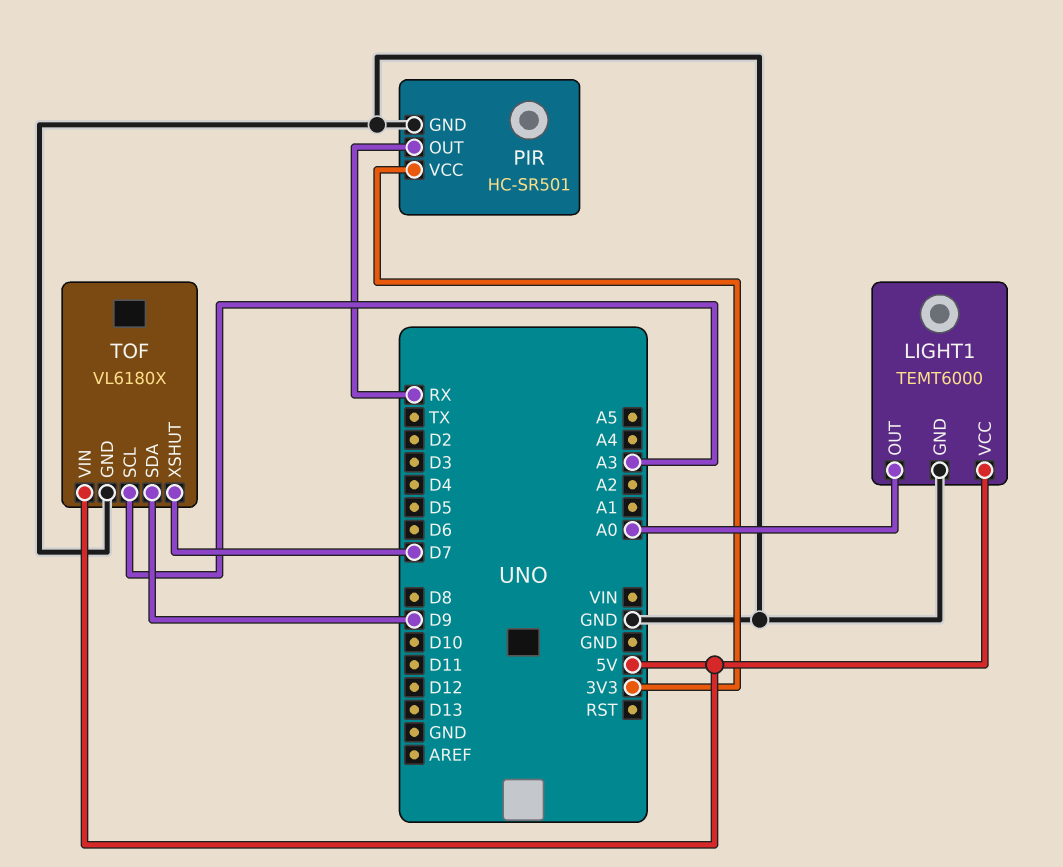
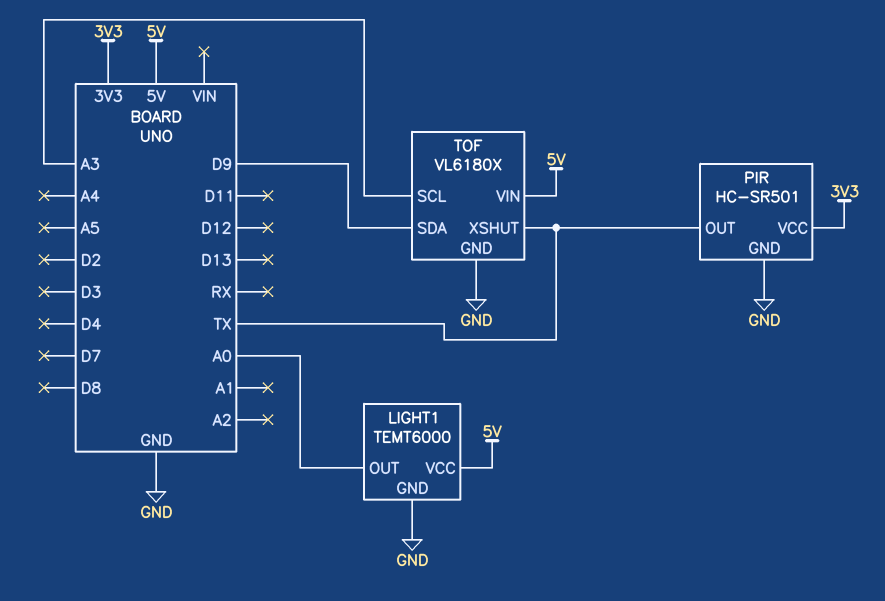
PIR pin OUT: RX -> TX
TOF pin XSHUT: D7 -> TX

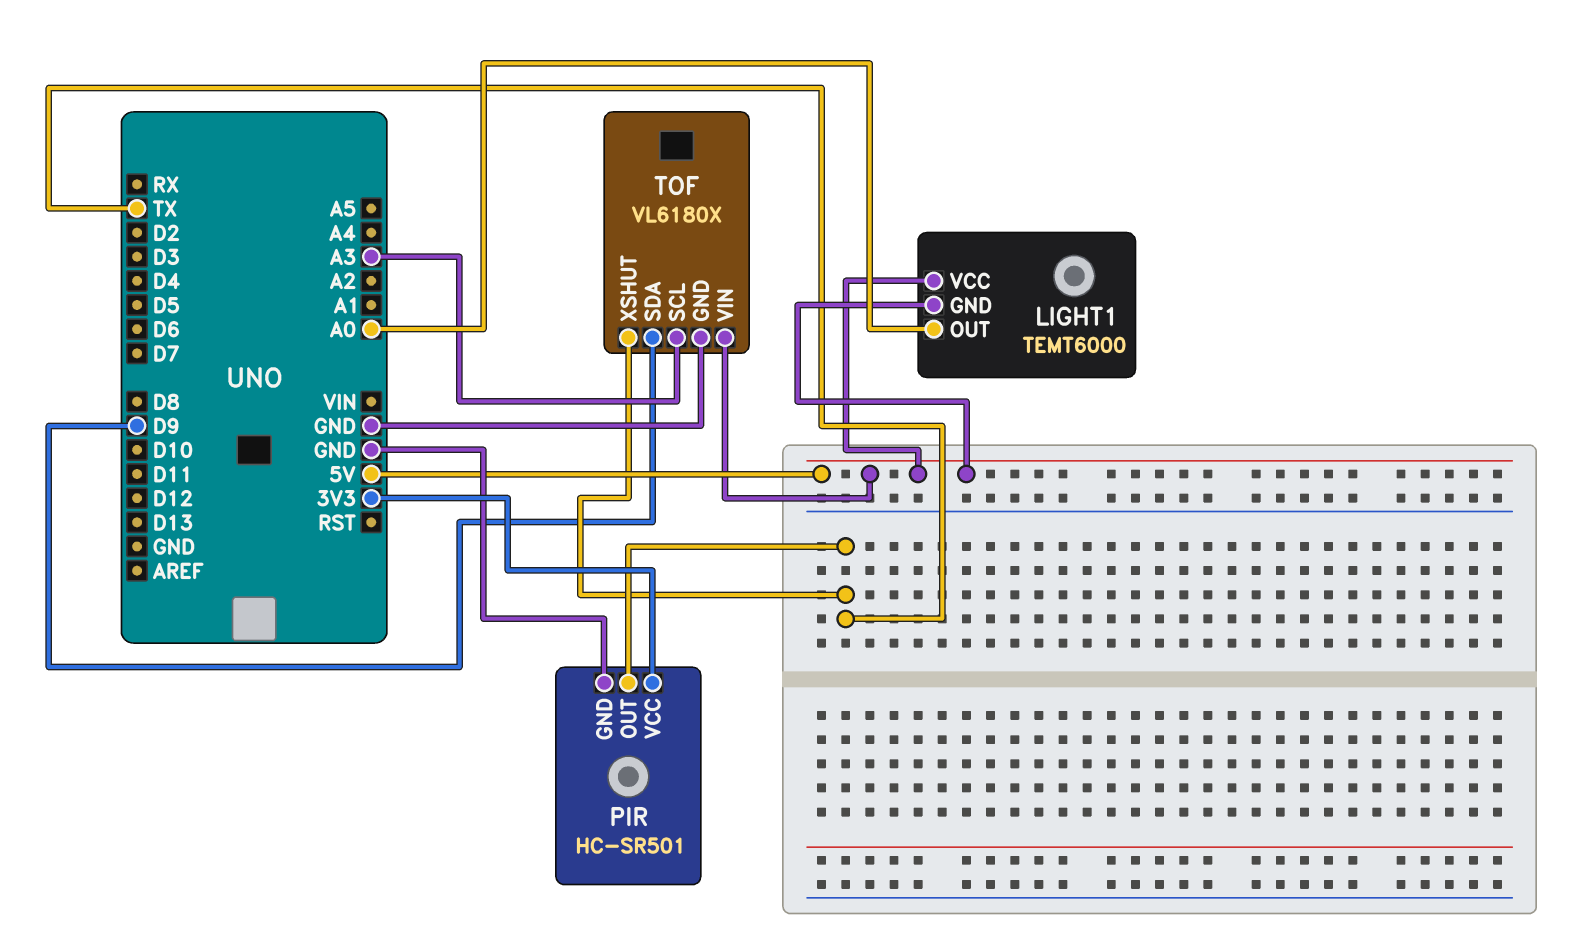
LIGHT1 pin GND: GND -> 5V

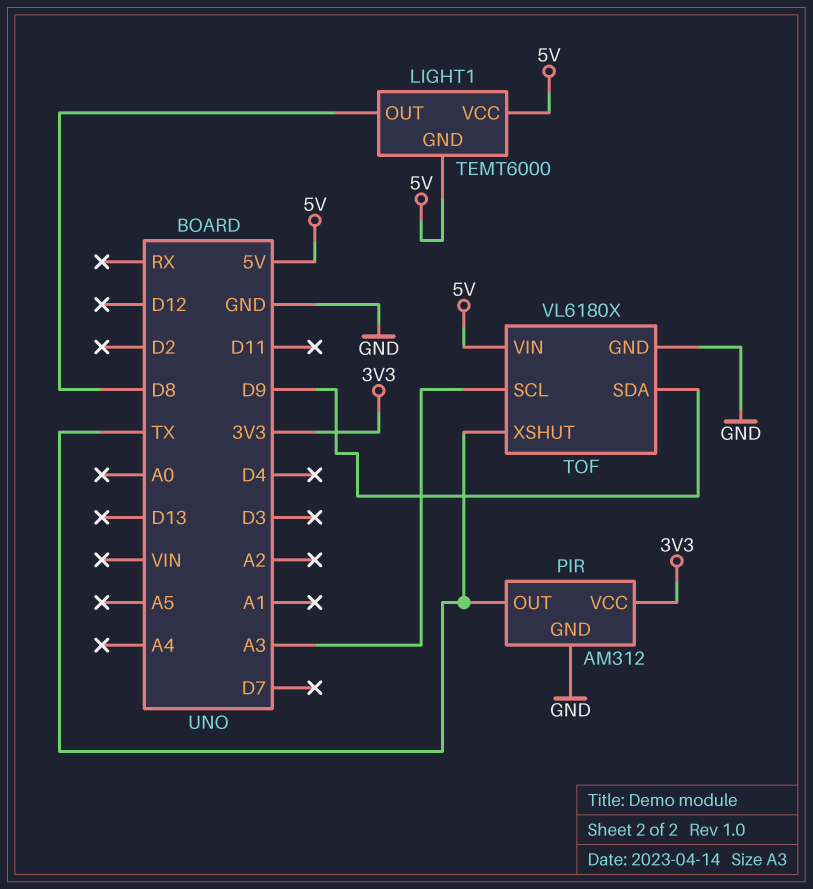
LIGHT1 pin OUT: A0 -> D8
PIR: HC-SR501 -> AM312

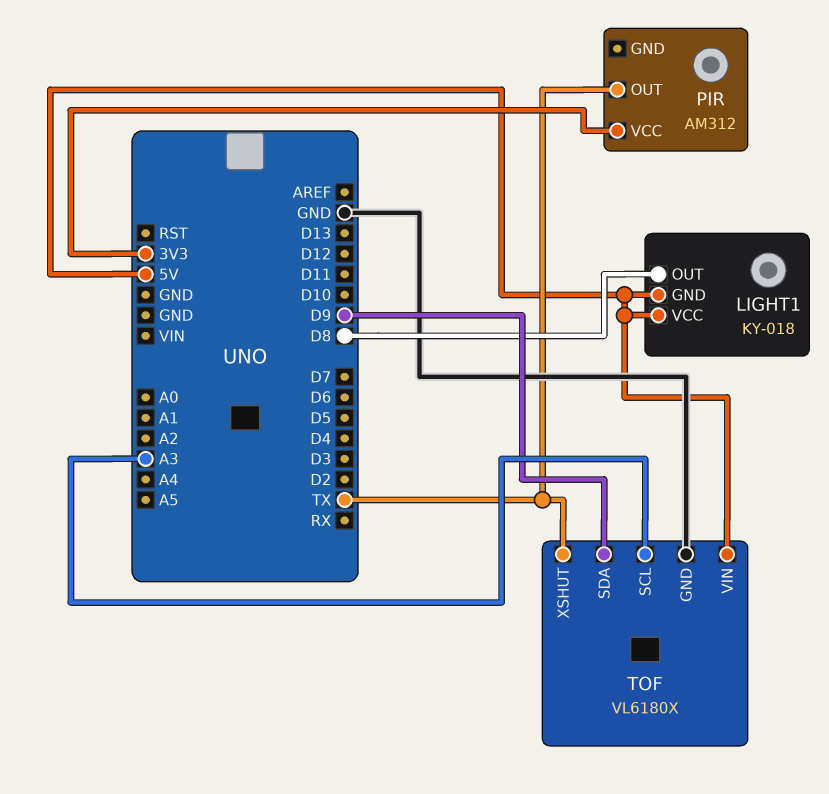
LIGHT1: TEMT6000 -> KY-018
PIR pin GND: GND -> none

